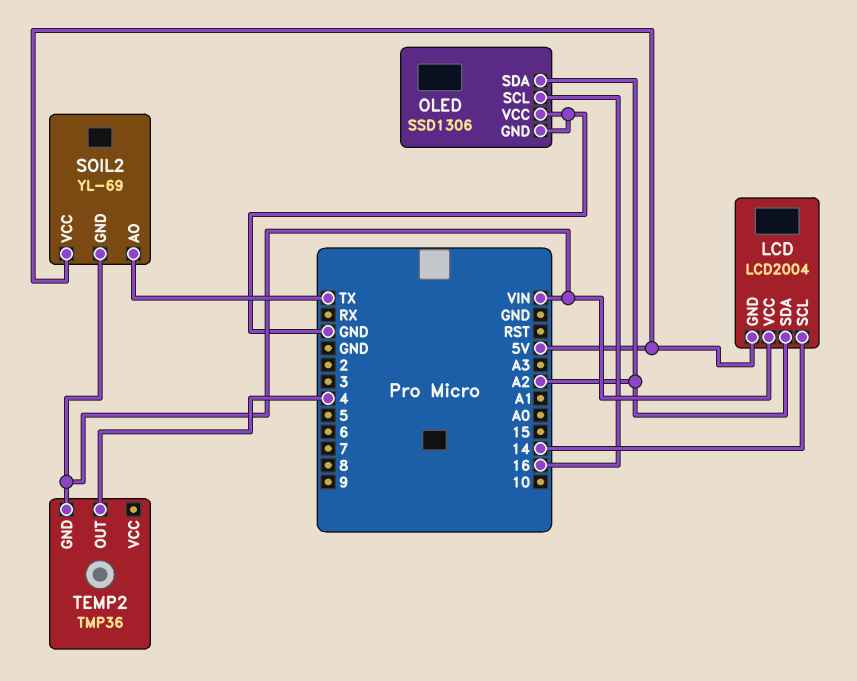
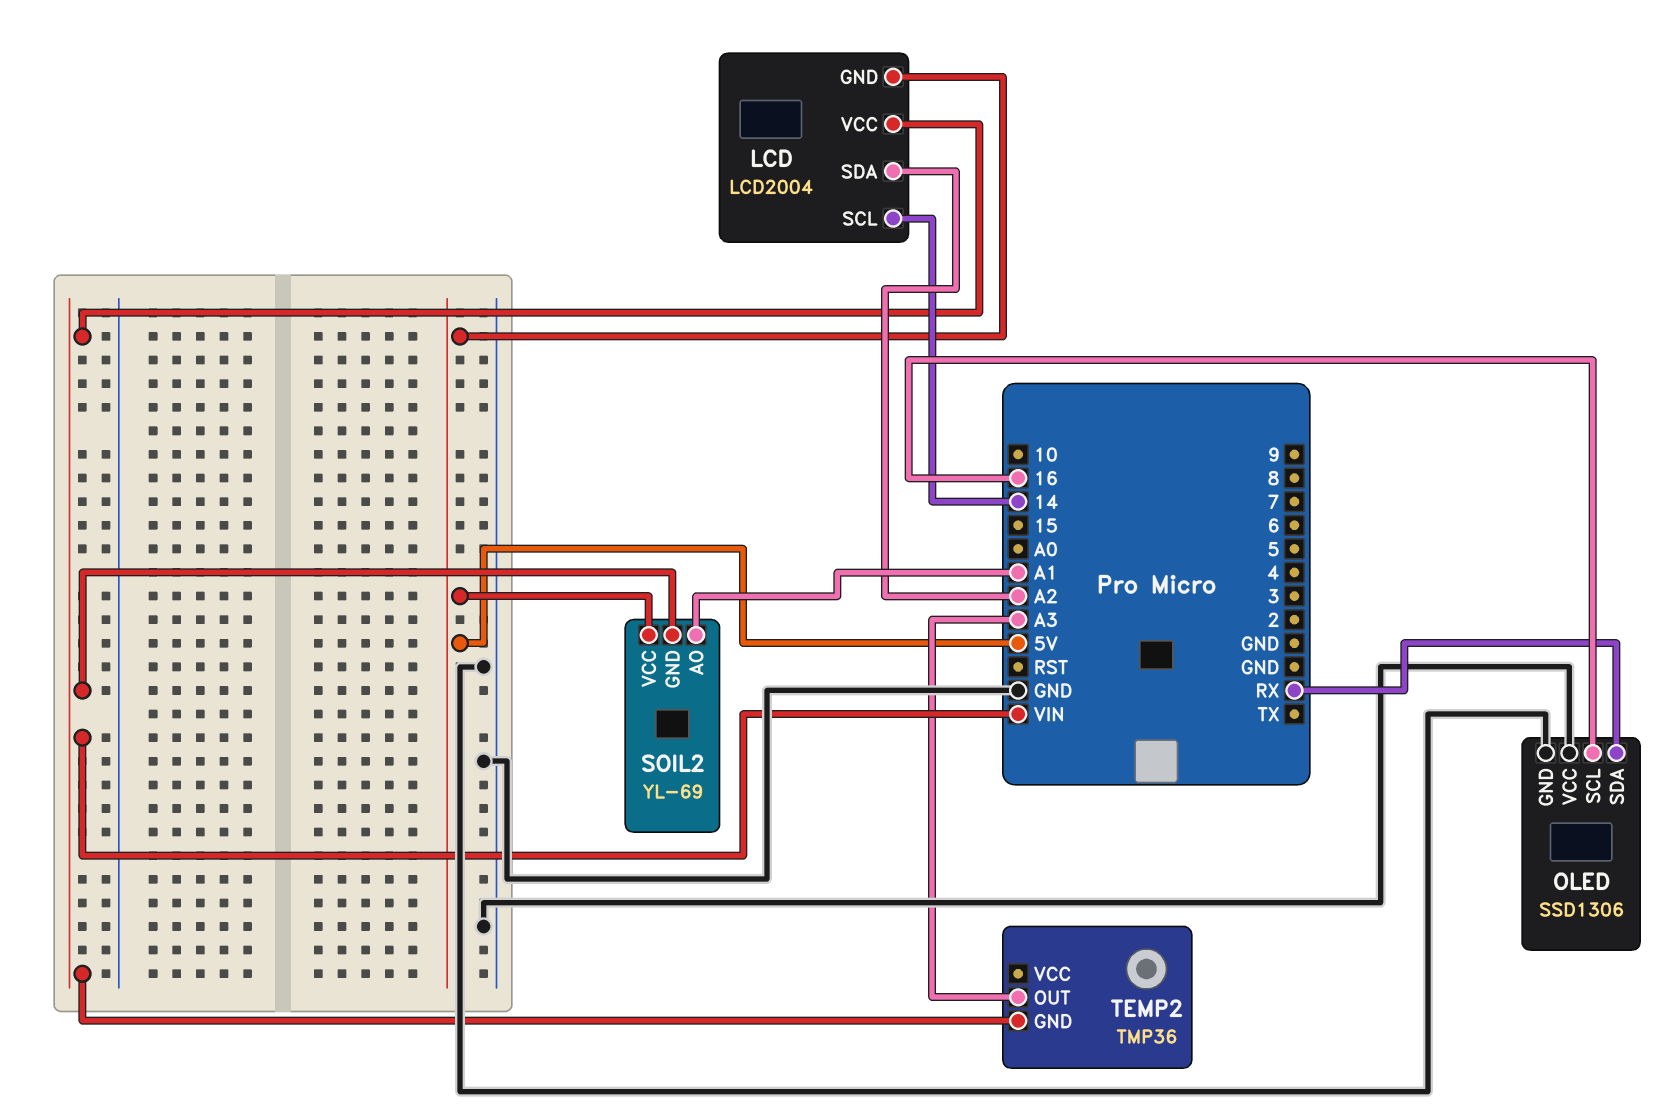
OLED pin SDA: A2 -> RX
SOIL2 pin AO: TX -> A1
TEMP2 pin OUT: 4 -> A3

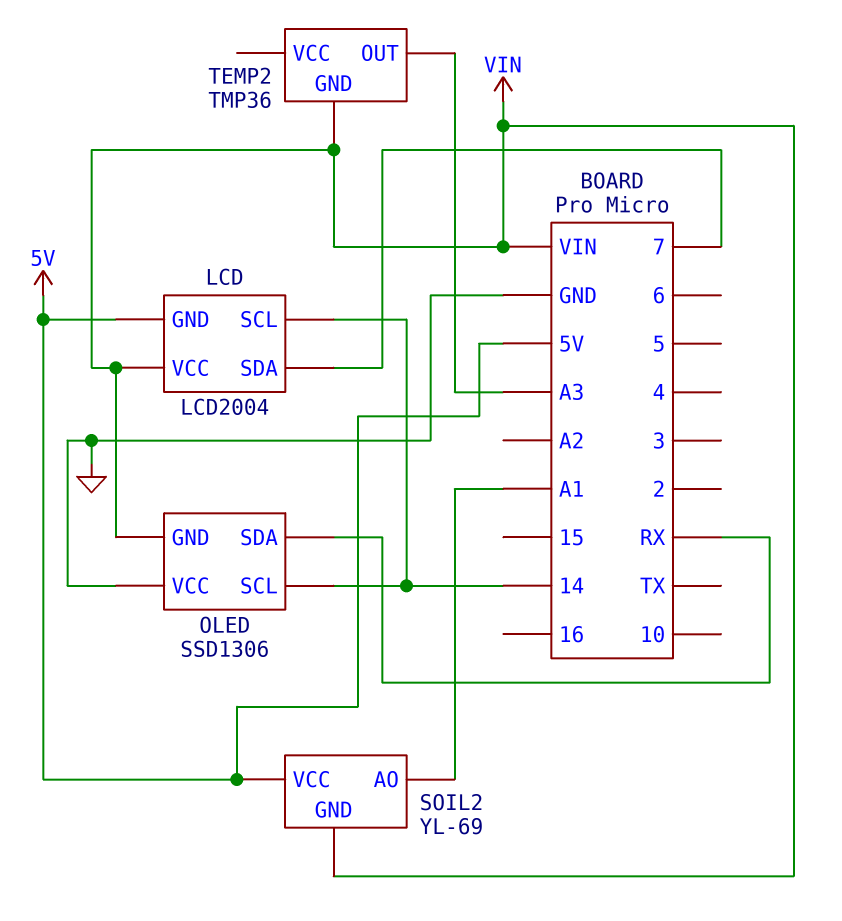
LCD pin SDA: A2 -> 7
OLED pin GND: GND -> VIN
OLED pin SCL: 16 -> 14

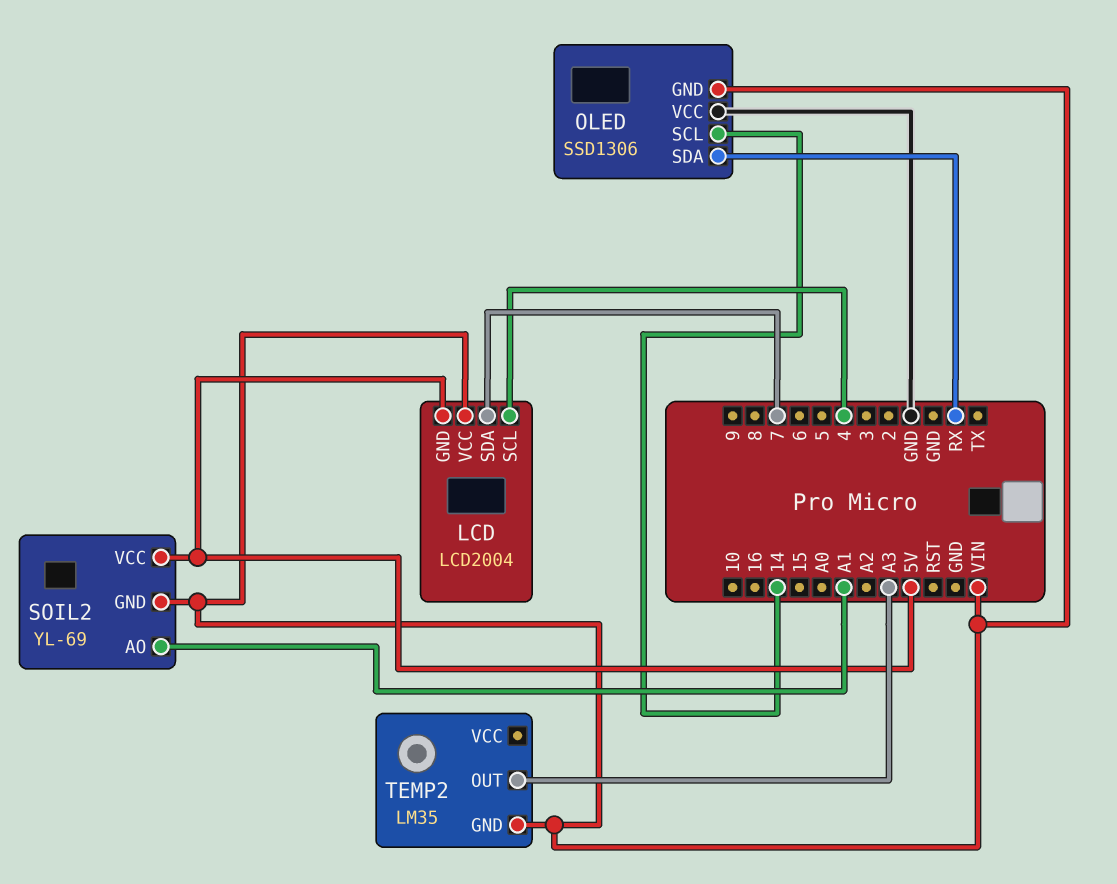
LCD pin SCL: 14 -> 4
TEMP2: TMP36 -> LM35

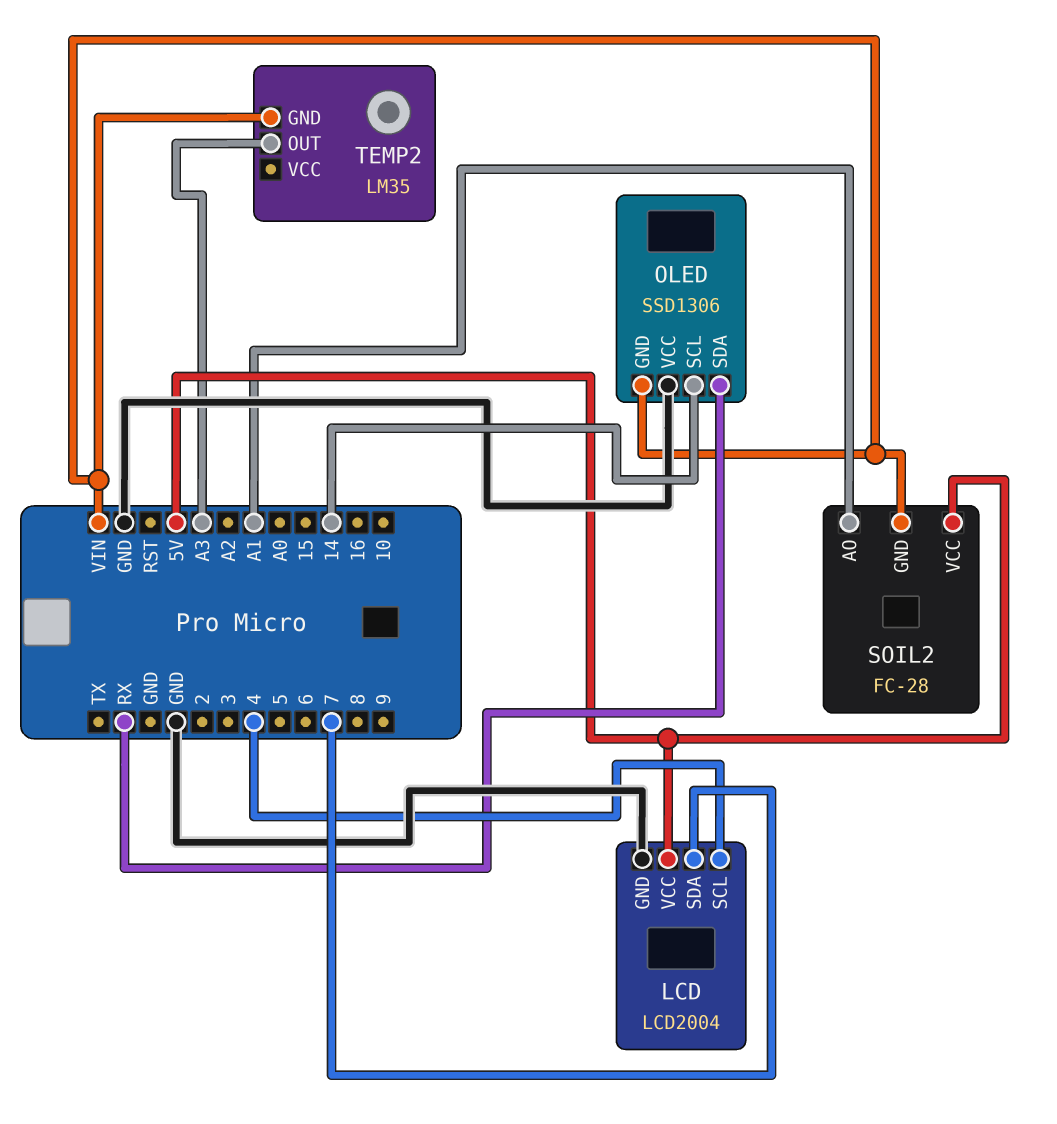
LCD pin GND: 5V -> GND
LCD pin VCC: VIN -> 5V
SOIL2: YL-69 -> FC-28

